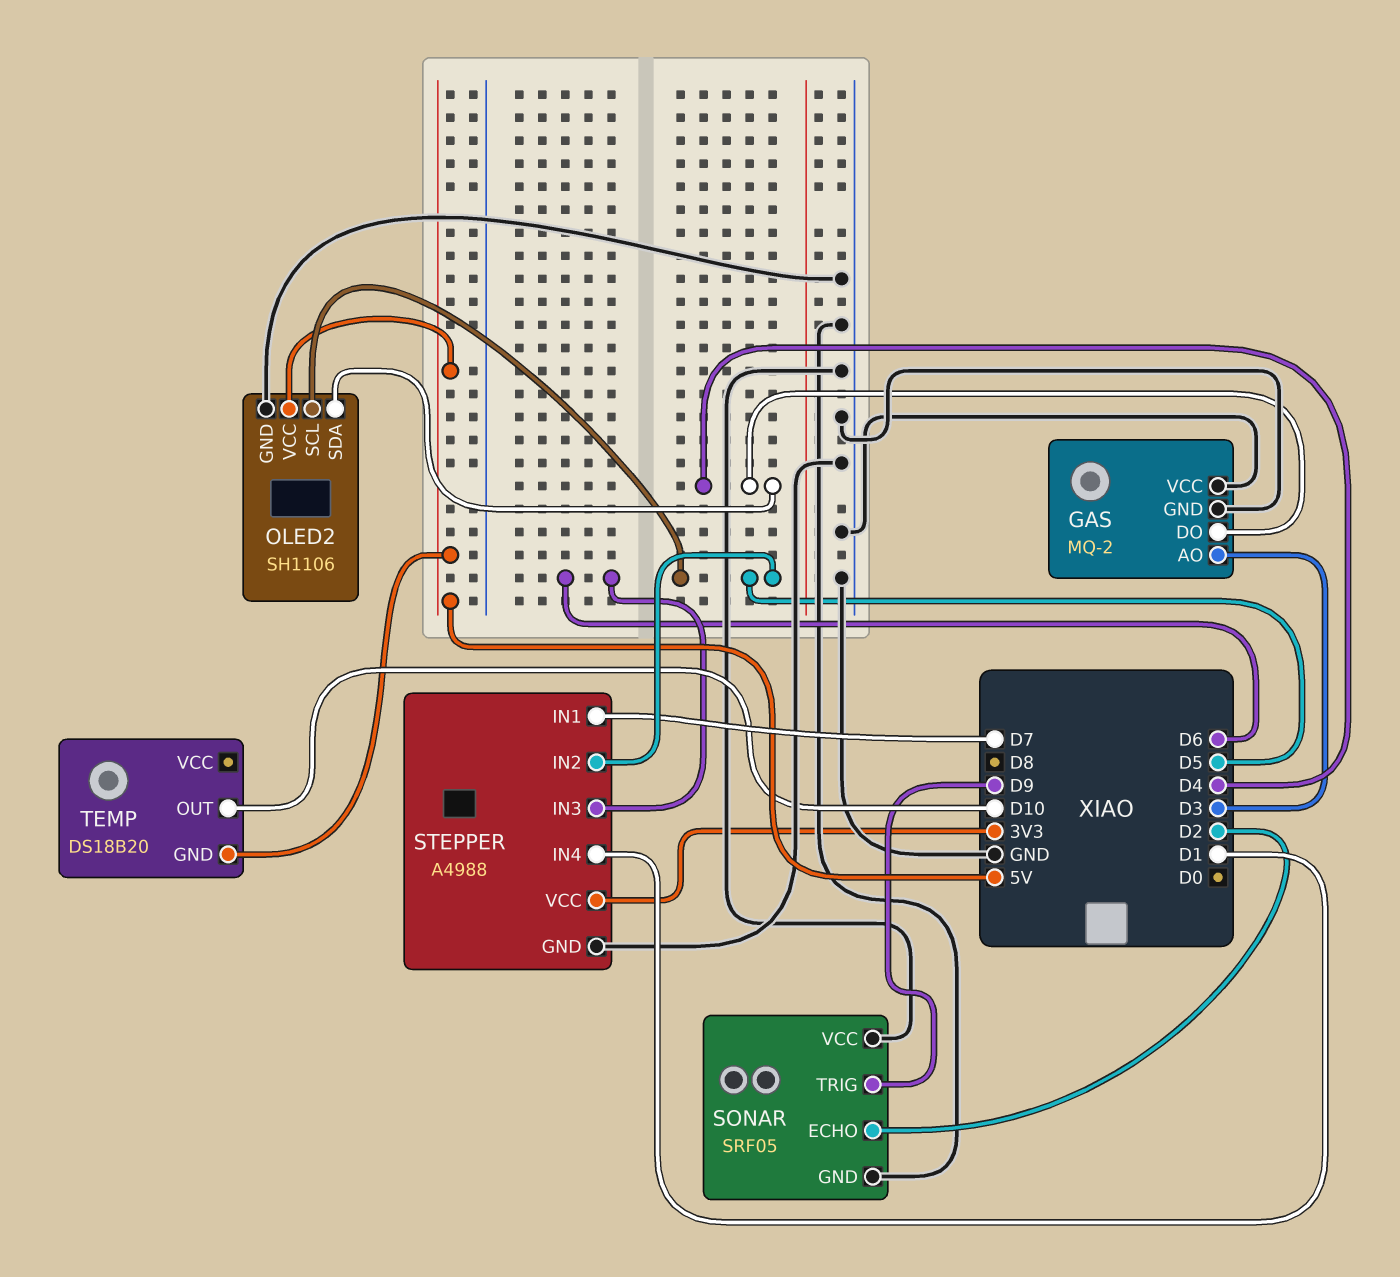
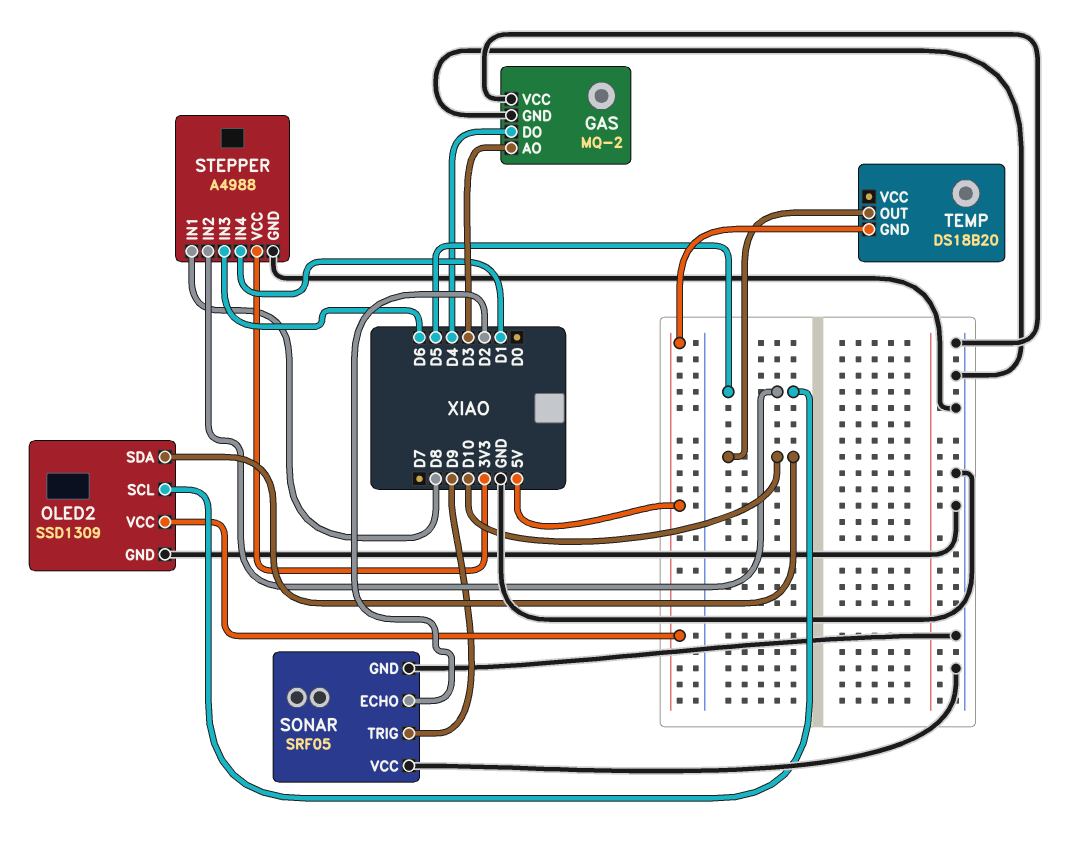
OLED2: SH1106 -> SSD1309
OLED2 pin SDA: D4 -> D10
STEPPER pin IN1: D7 -> D8

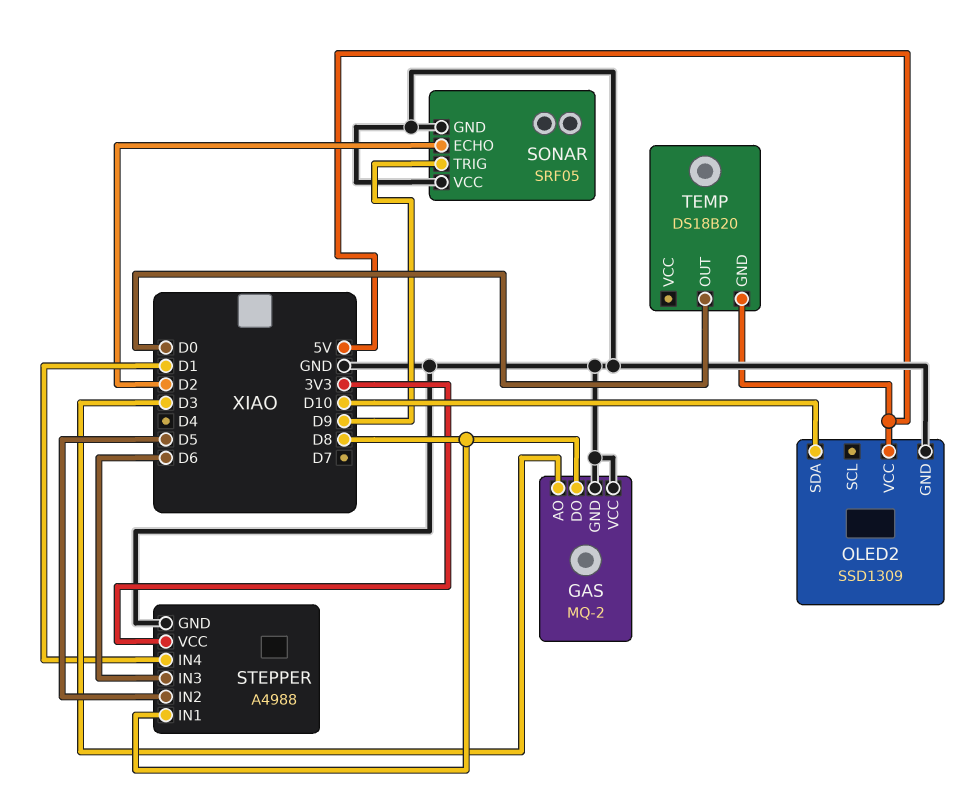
GAS pin DO: D4 -> D8
OLED2 pin SCL: D5 -> none
TEMP pin OUT: D10 -> D0

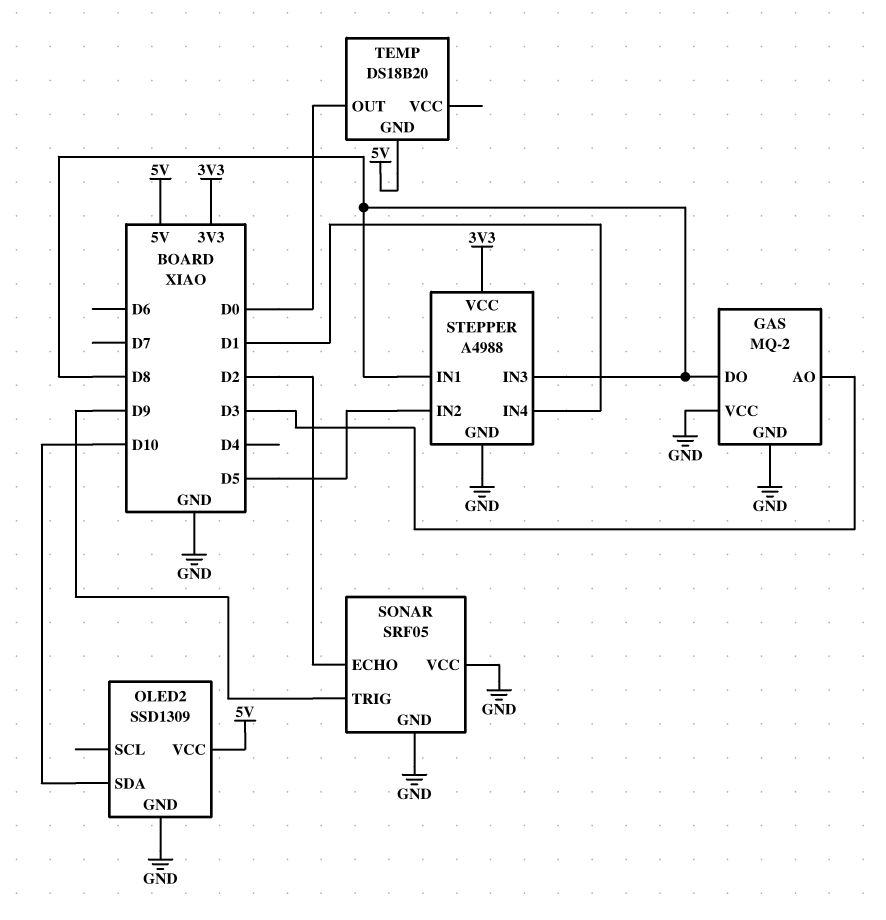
STEPPER pin IN3: D6 -> D8

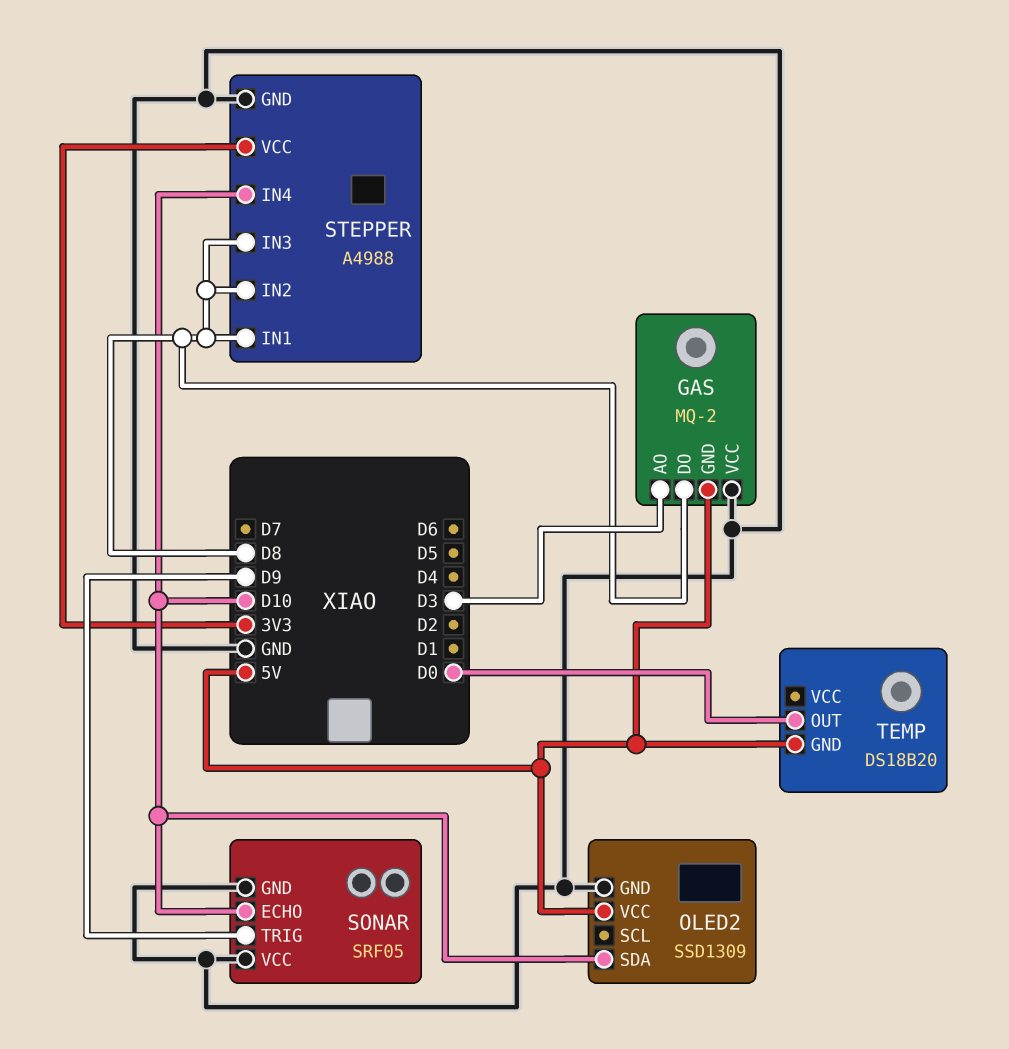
GAS pin GND: GND -> 5V
SONAR pin ECHO: D2 -> D10
STEPPER pin IN2: D5 -> D8
STEPPER pin IN4: D1 -> D10

